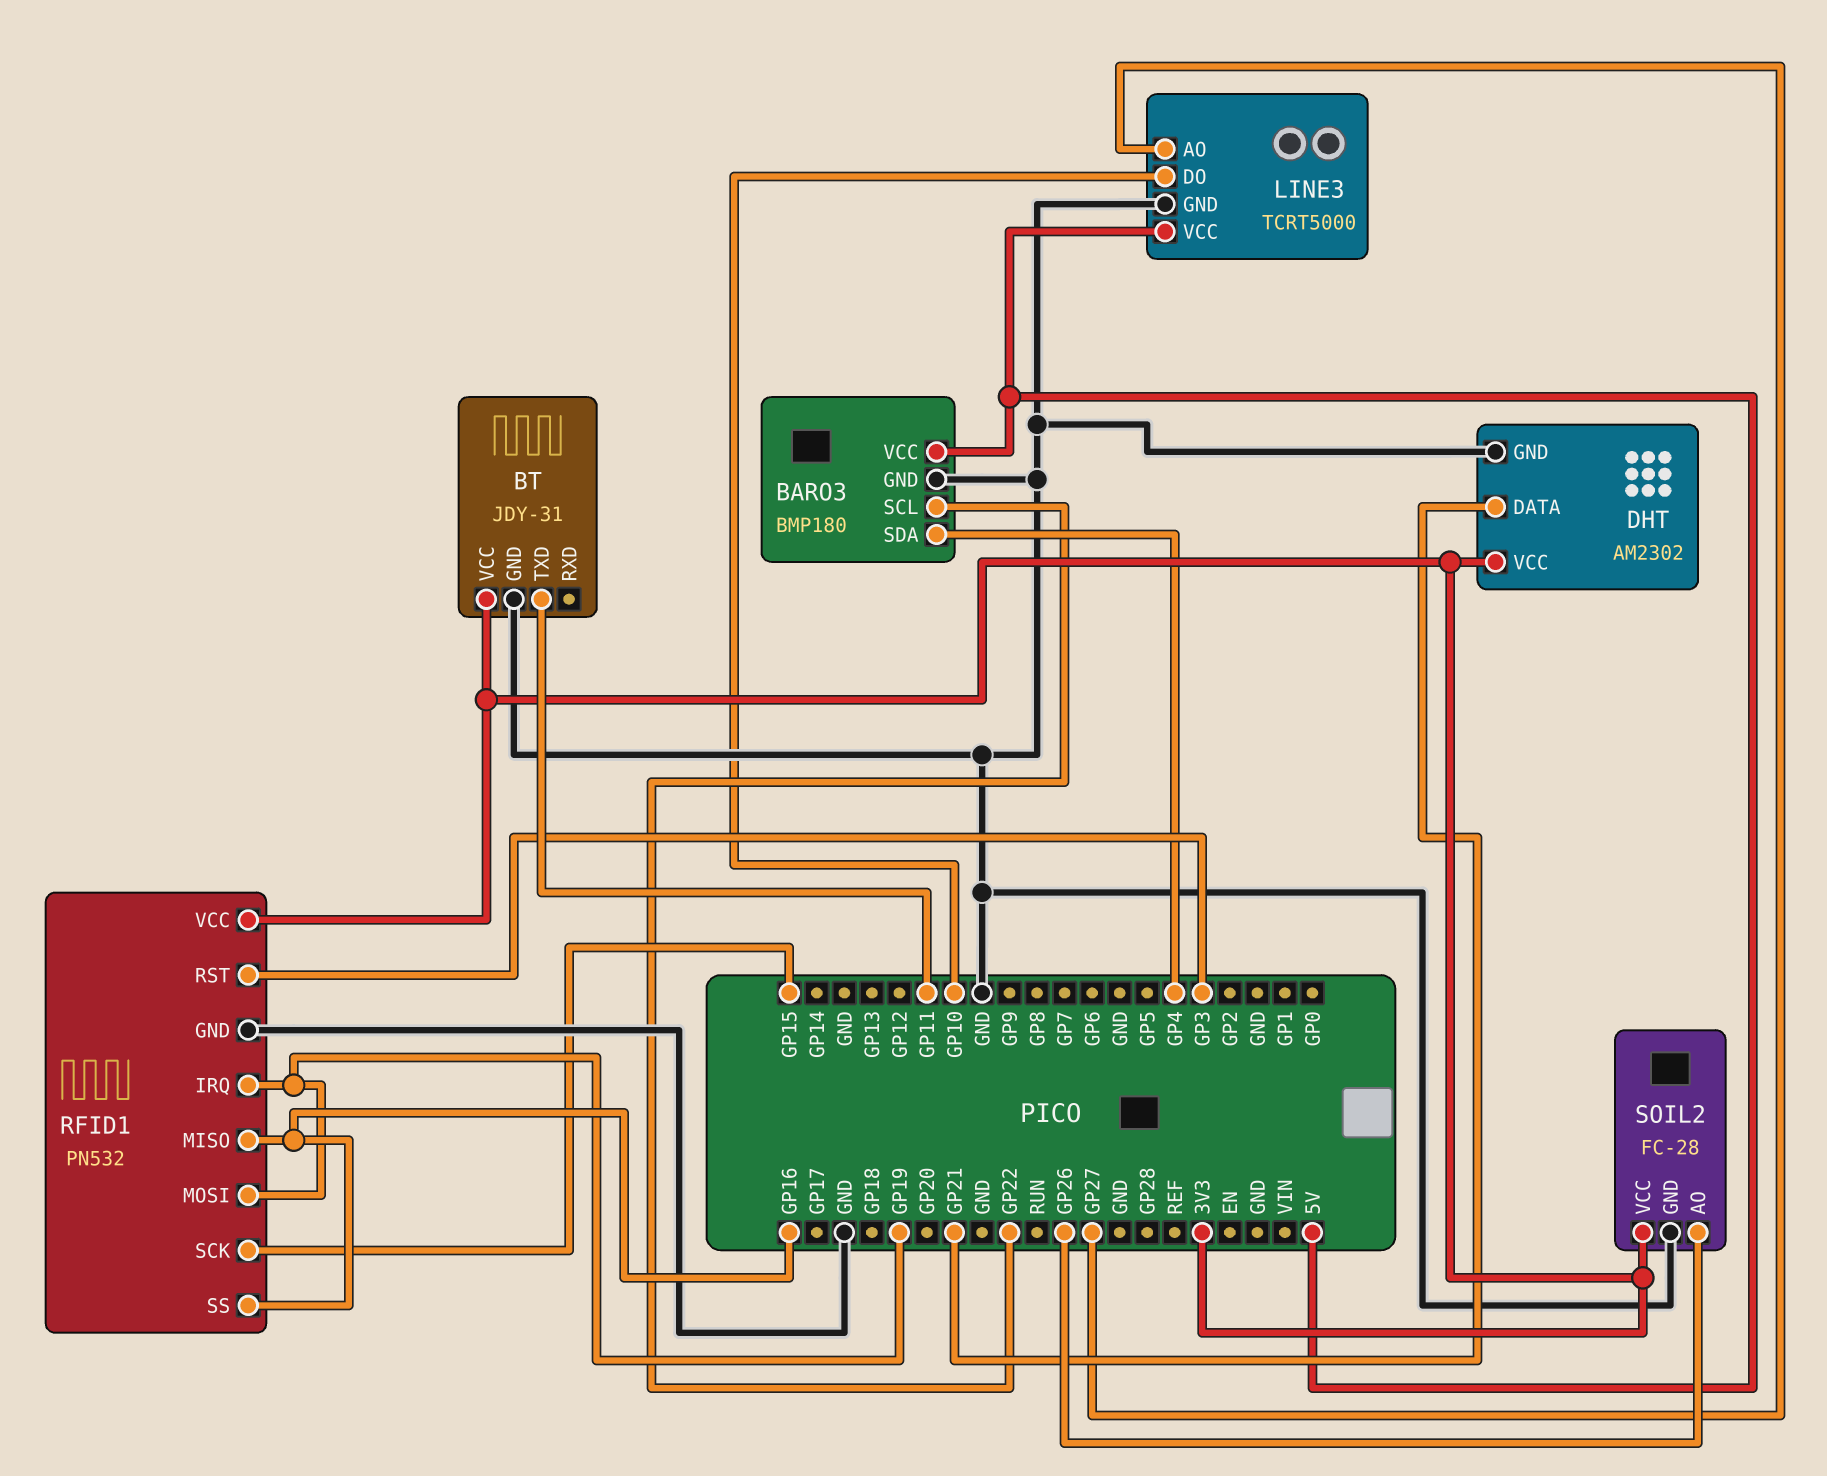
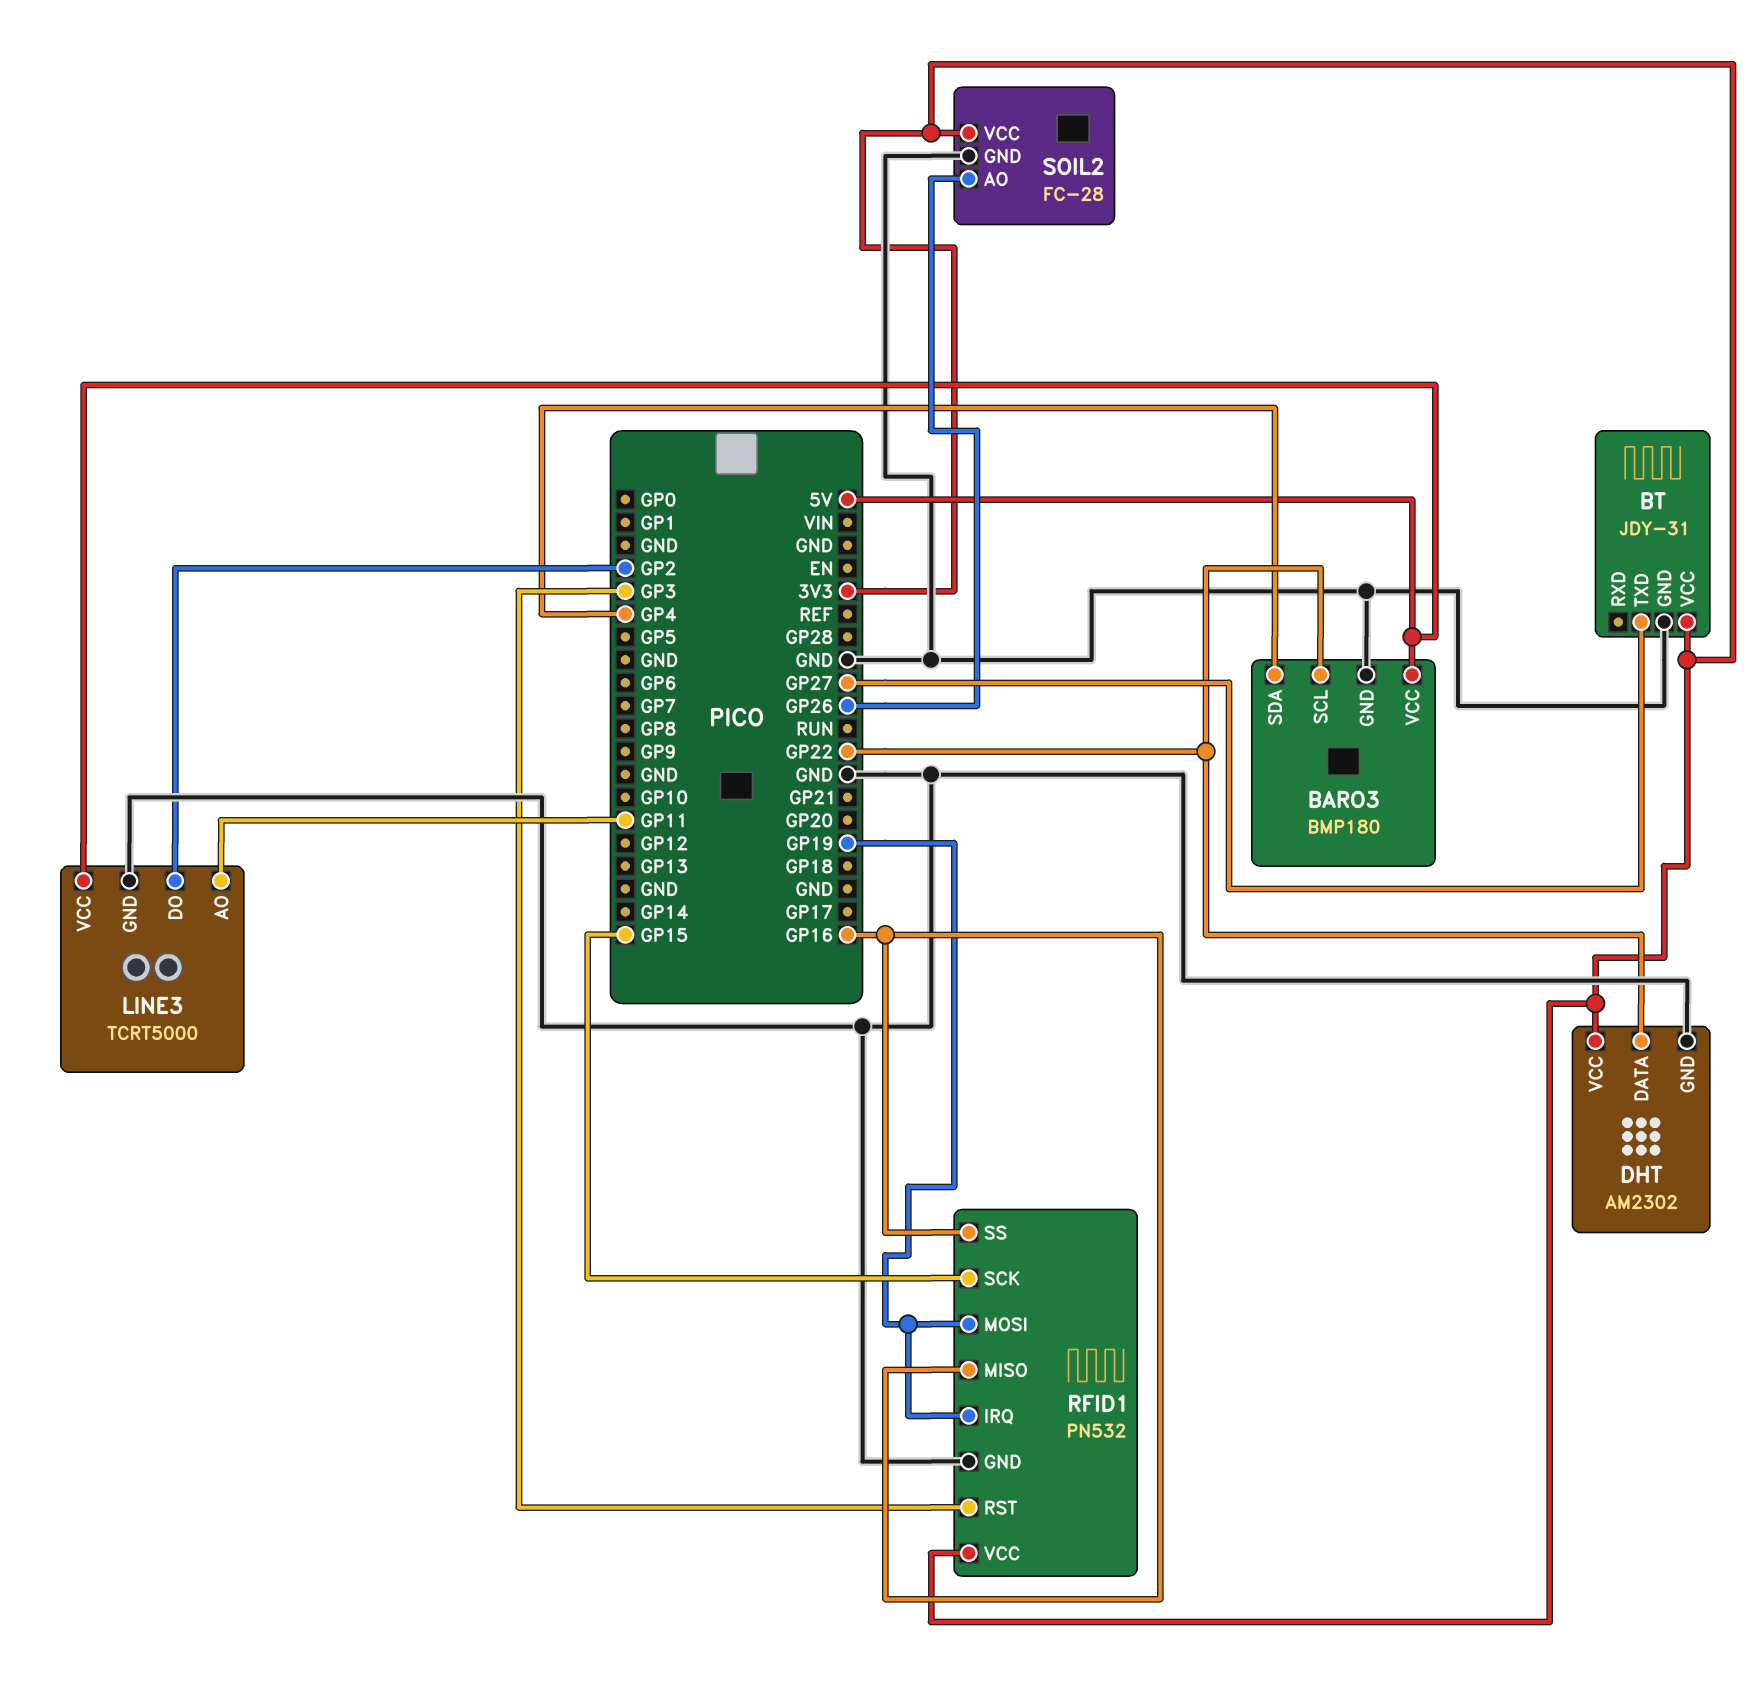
BT pin TXD: GP11 -> GP27
DHT pin DATA: GP21 -> GP22
LINE3 pin AO: GP27 -> GP11
LINE3 pin DO: GP10 -> GP2

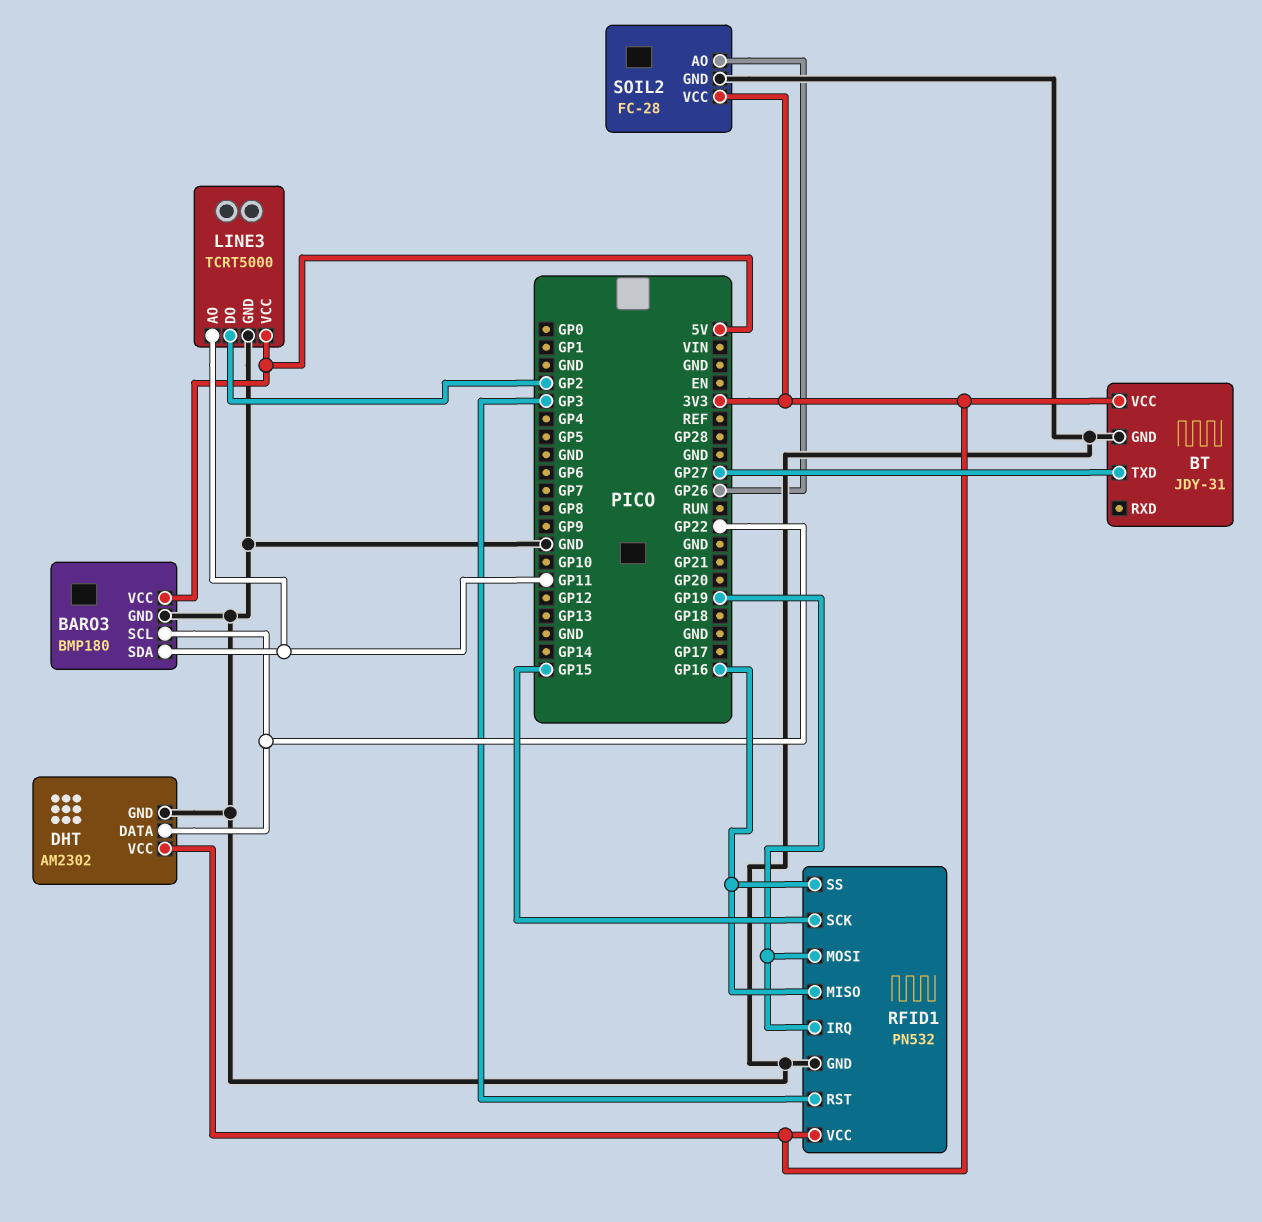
BARO3 pin SDA: GP4 -> GP11

